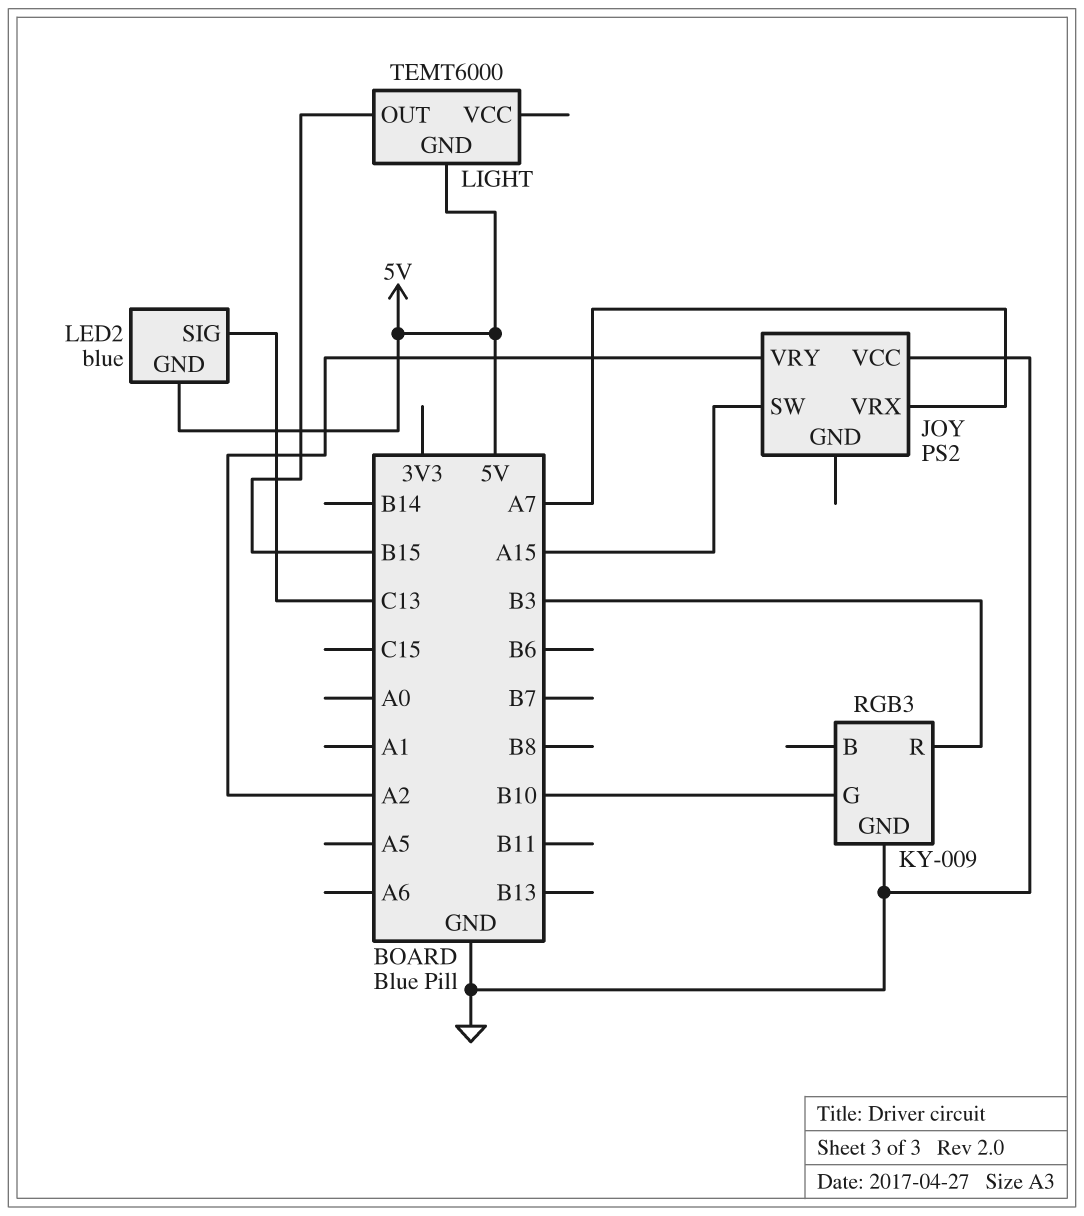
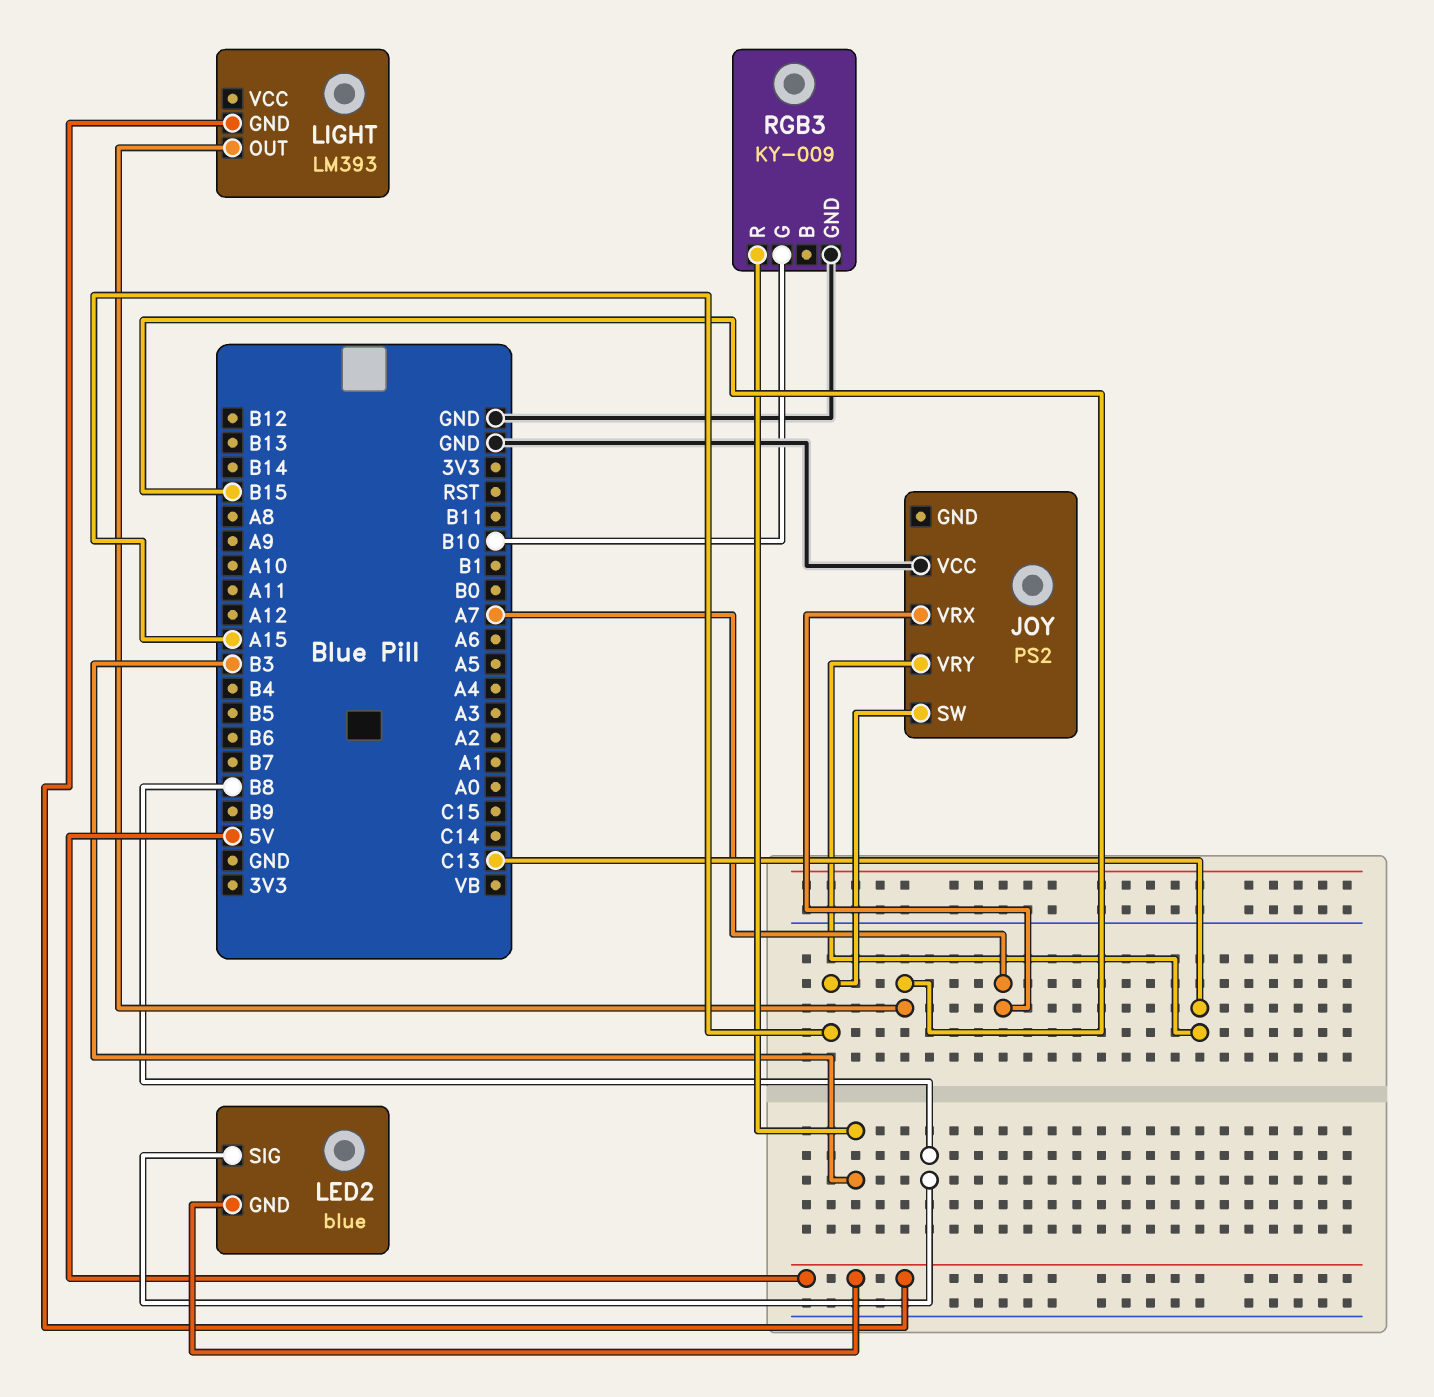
JOY pin VRY: A2 -> C13
LED2 pin SIG: C13 -> B8
LIGHT: TEMT6000 -> LM393

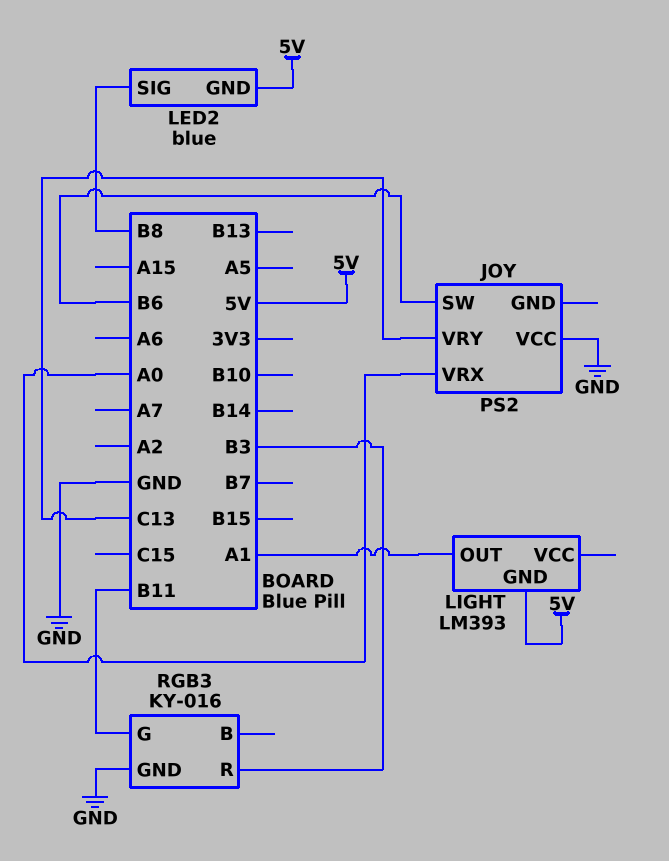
JOY pin SW: A15 -> B6
JOY pin VRX: A7 -> A0
LIGHT pin OUT: B15 -> A1
RGB3: KY-009 -> KY-016
RGB3 pin G: B10 -> B11

